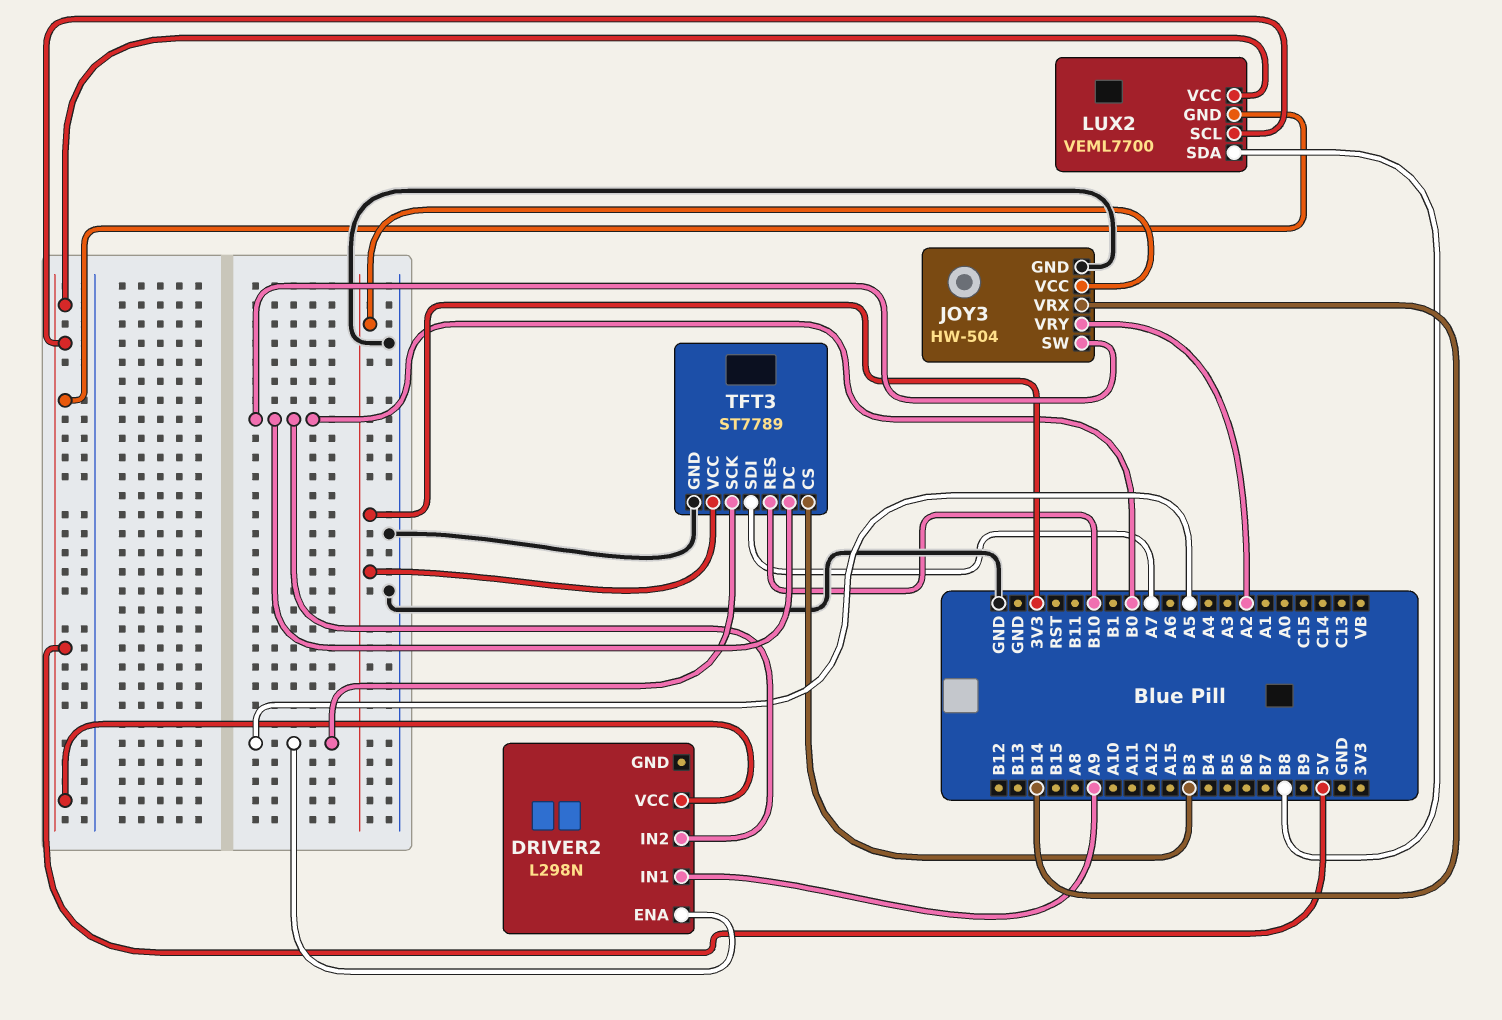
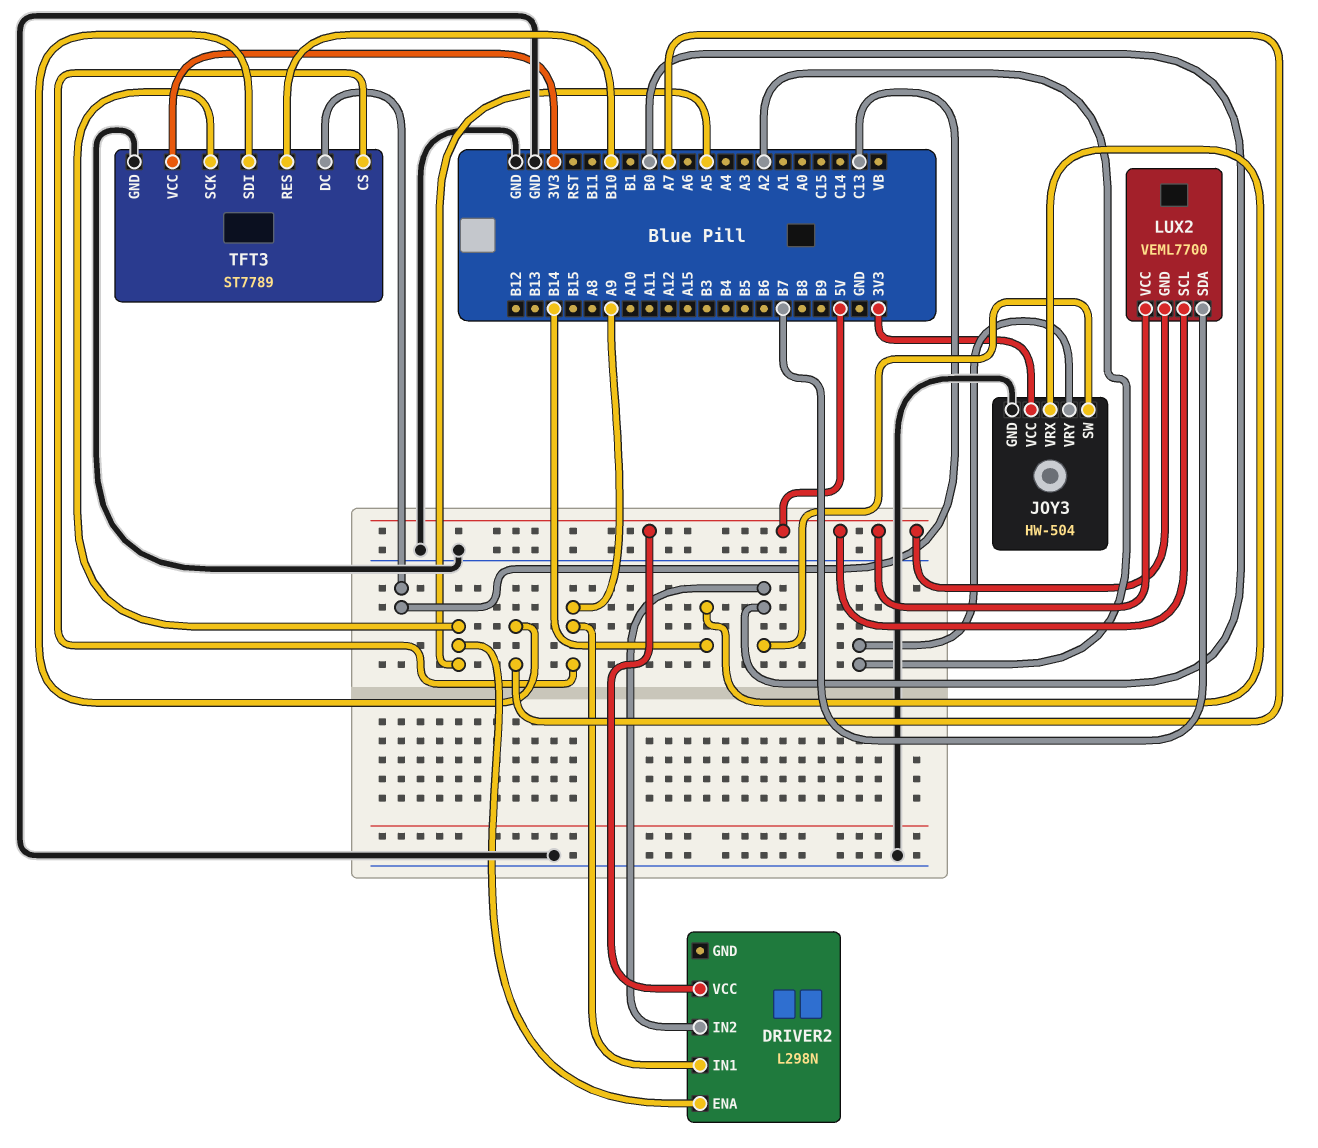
LUX2 pin SDA: B8 -> B7
TFT3 pin CS: B3 -> A9
TFT3 pin DC: B0 -> C13

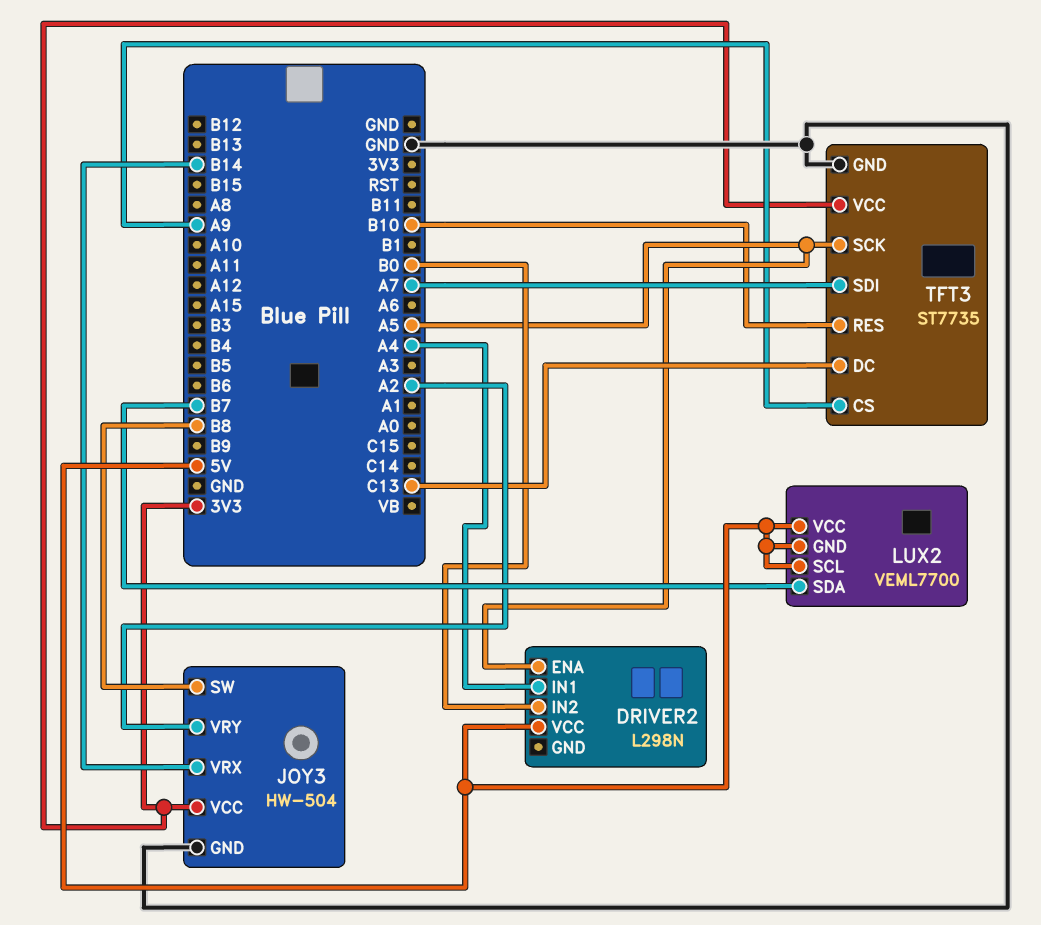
DRIVER2 pin IN1: A9 -> A4
JOY3 pin SW: B0 -> B8
TFT3: ST7789 -> ST7735

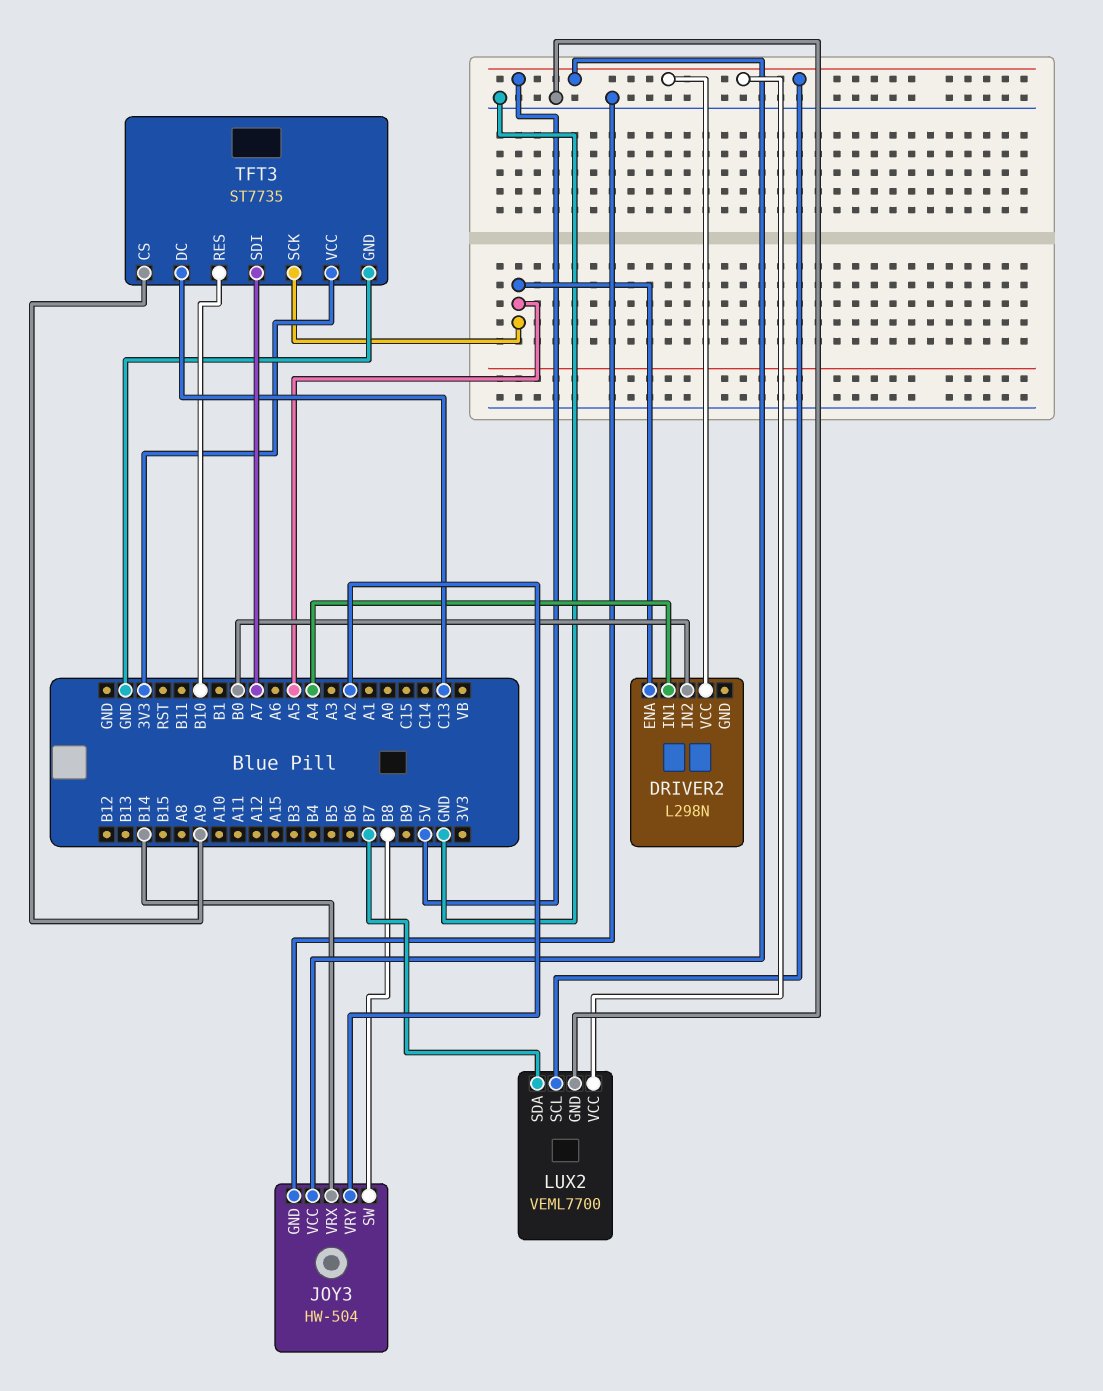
JOY3 pin VCC: 3V3 -> 5V
LUX2 pin GND: 5V -> GND

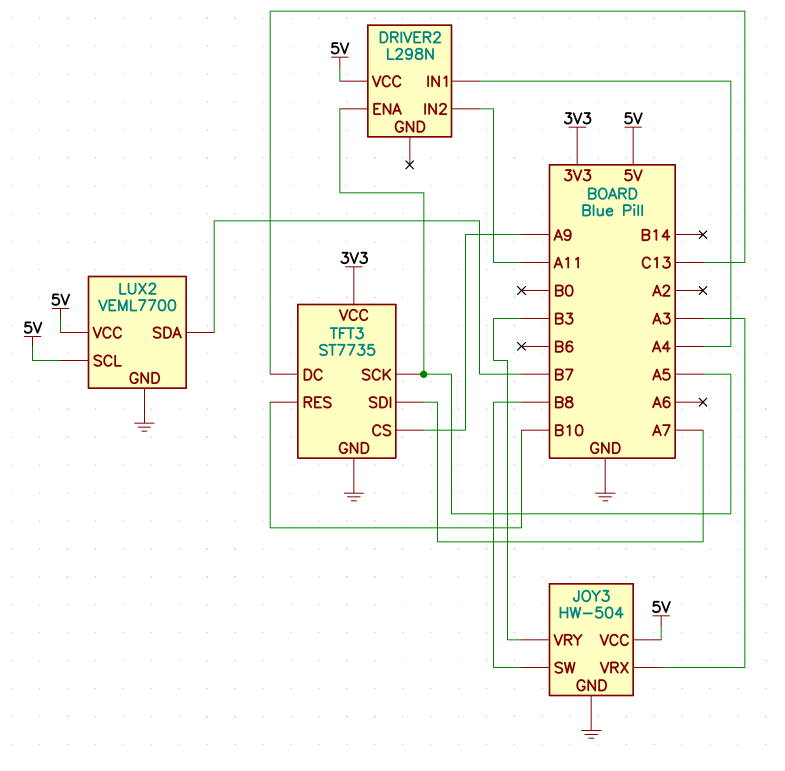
DRIVER2 pin IN2: B0 -> A11
JOY3 pin VRX: B14 -> A3
JOY3 pin VRY: A2 -> B3

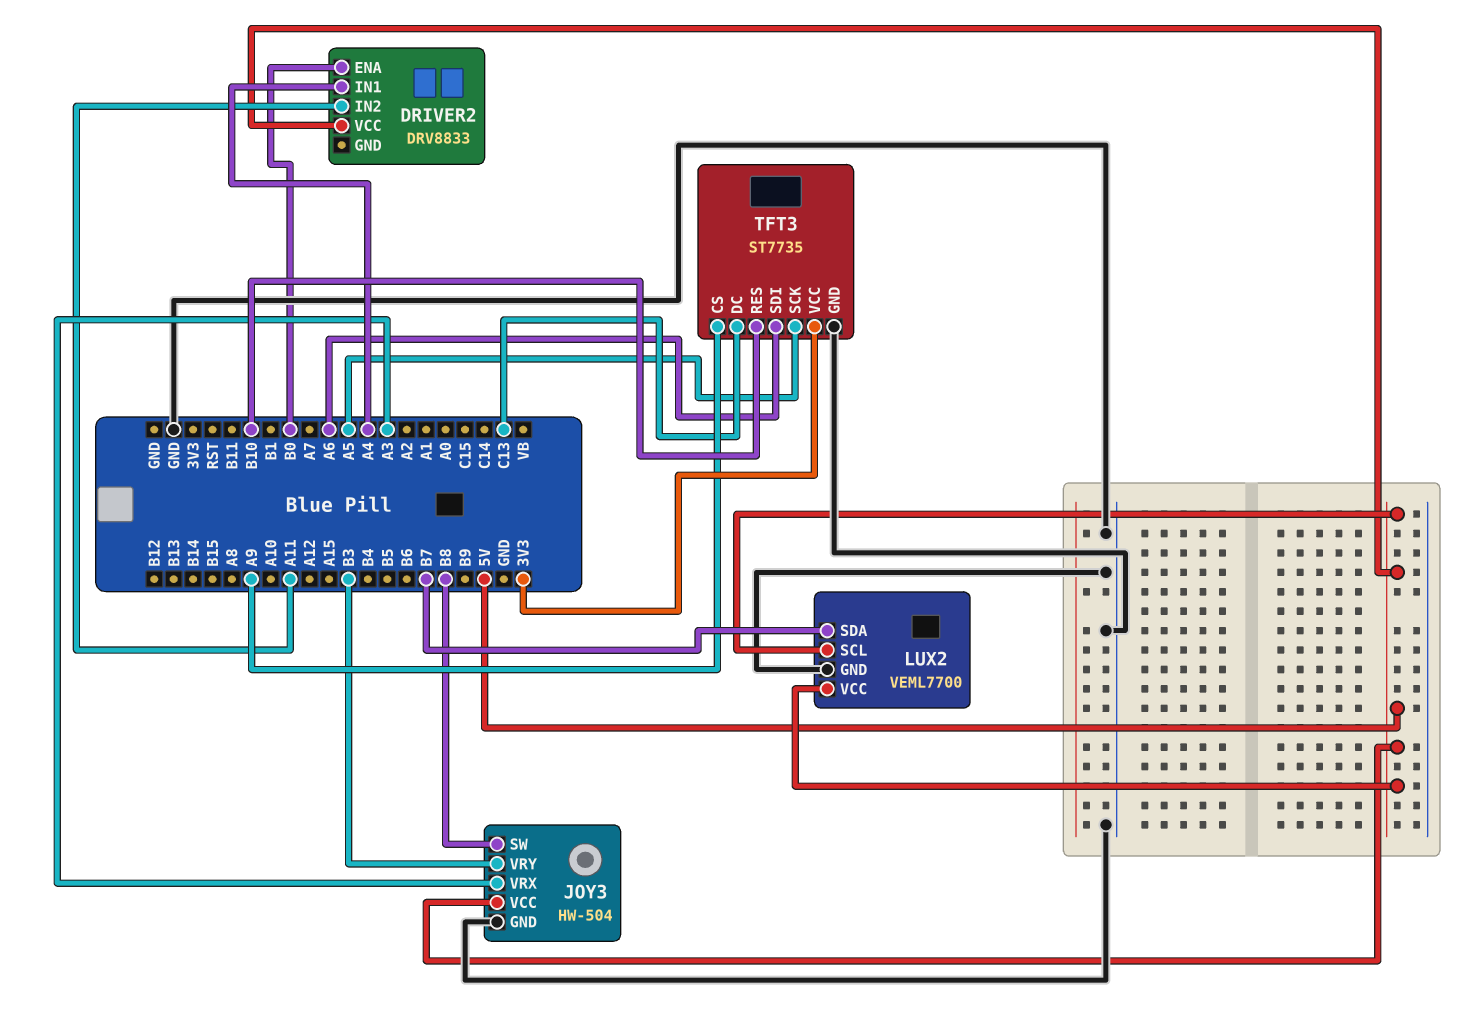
DRIVER2: L298N -> DRV8833
DRIVER2 pin ENA: A5 -> B0
TFT3 pin SDI: A7 -> A6

